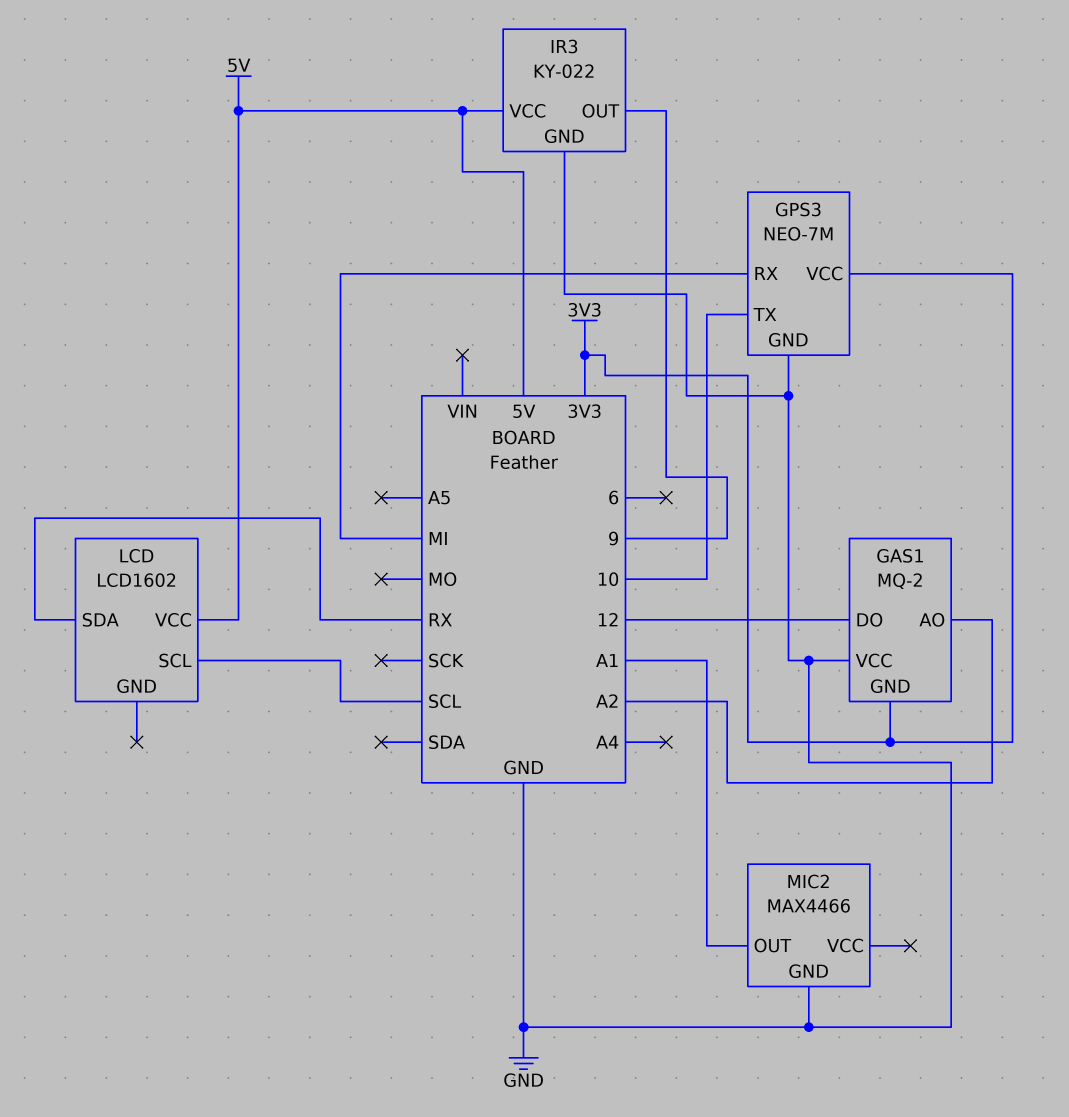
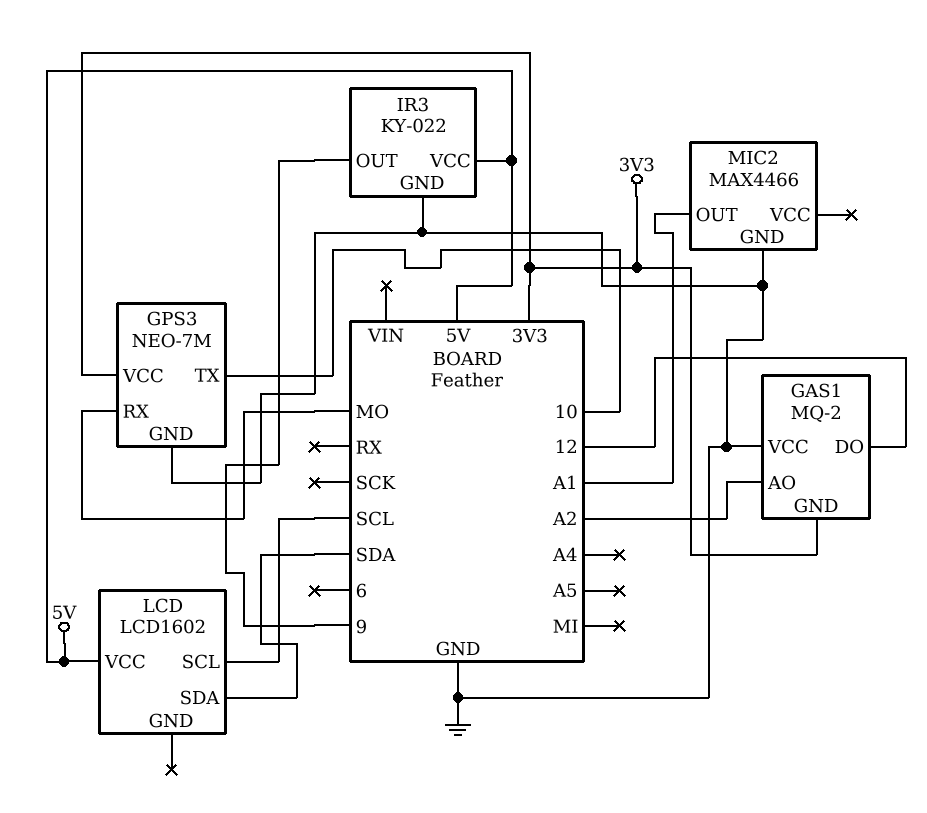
GPS3 pin RX: MI -> MO
LCD pin SDA: RX -> SDA

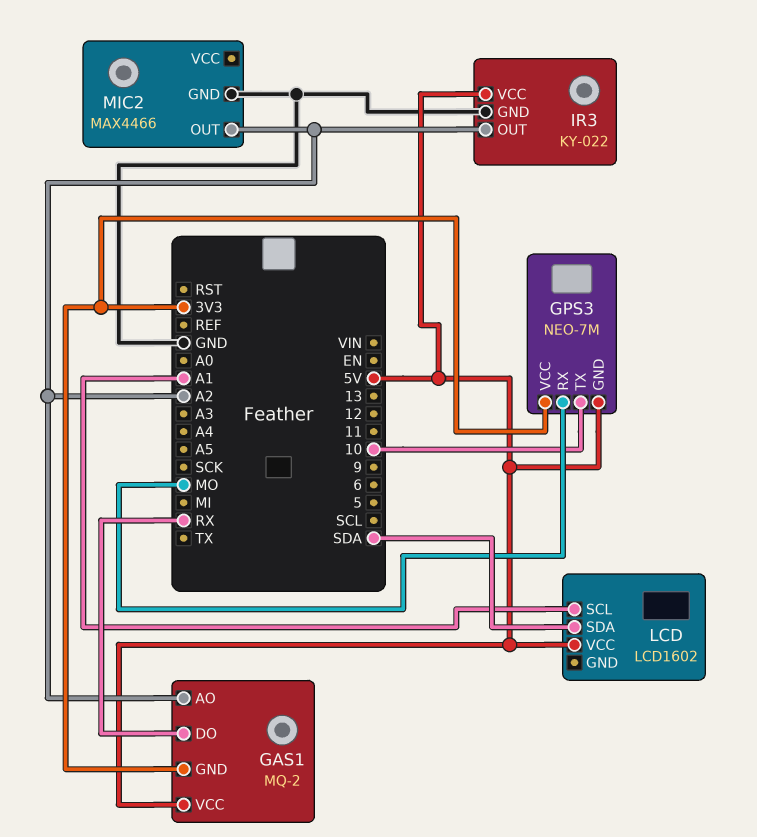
GAS1 pin DO: 12 -> RX
GAS1 pin VCC: GND -> 5V
GPS3 pin GND: GND -> 5V
IR3 pin OUT: 9 -> A2
LCD pin SCL: SCL -> A1
MIC2 pin OUT: A1 -> A2

